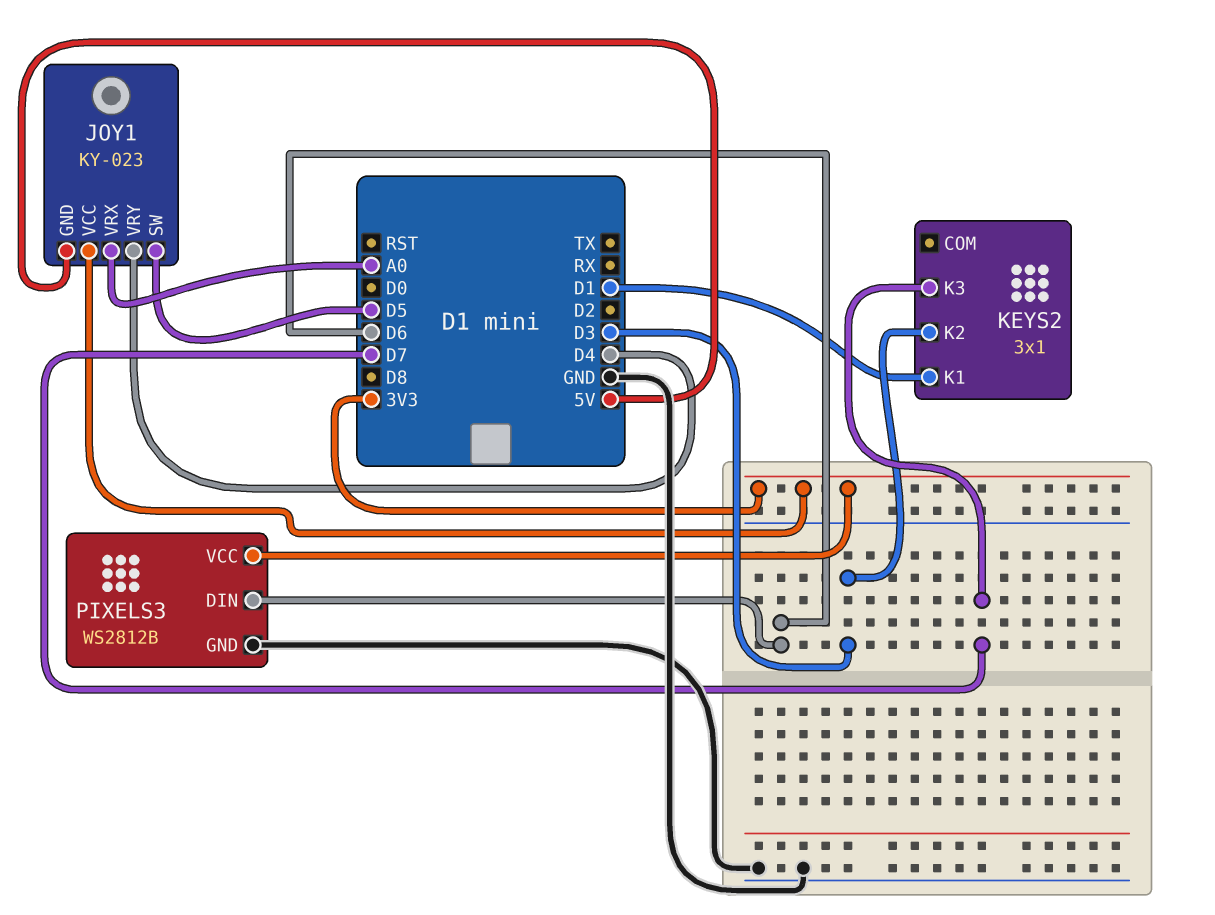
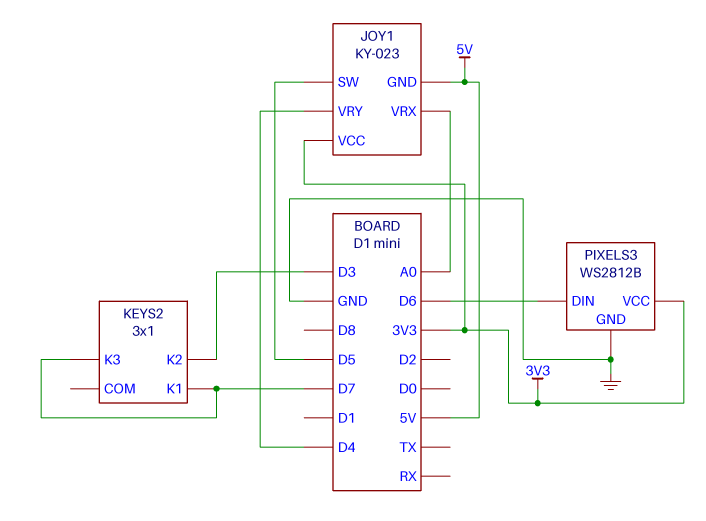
KEYS2 pin K1: D1 -> D7

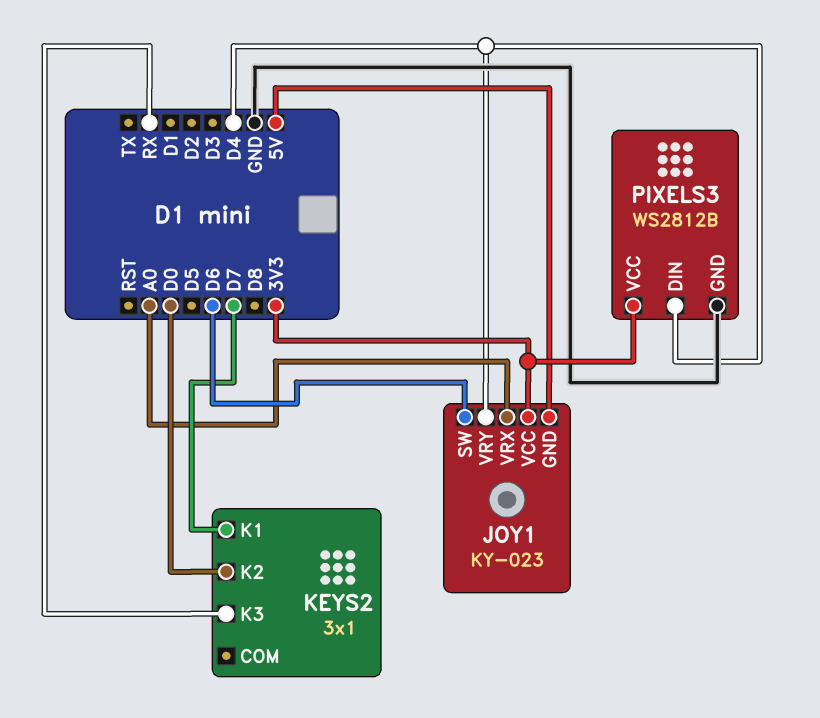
JOY1 pin SW: D5 -> D6
KEYS2 pin K2: D3 -> D0
KEYS2 pin K3: D7 -> RX
PIXELS3 pin DIN: D6 -> D4

